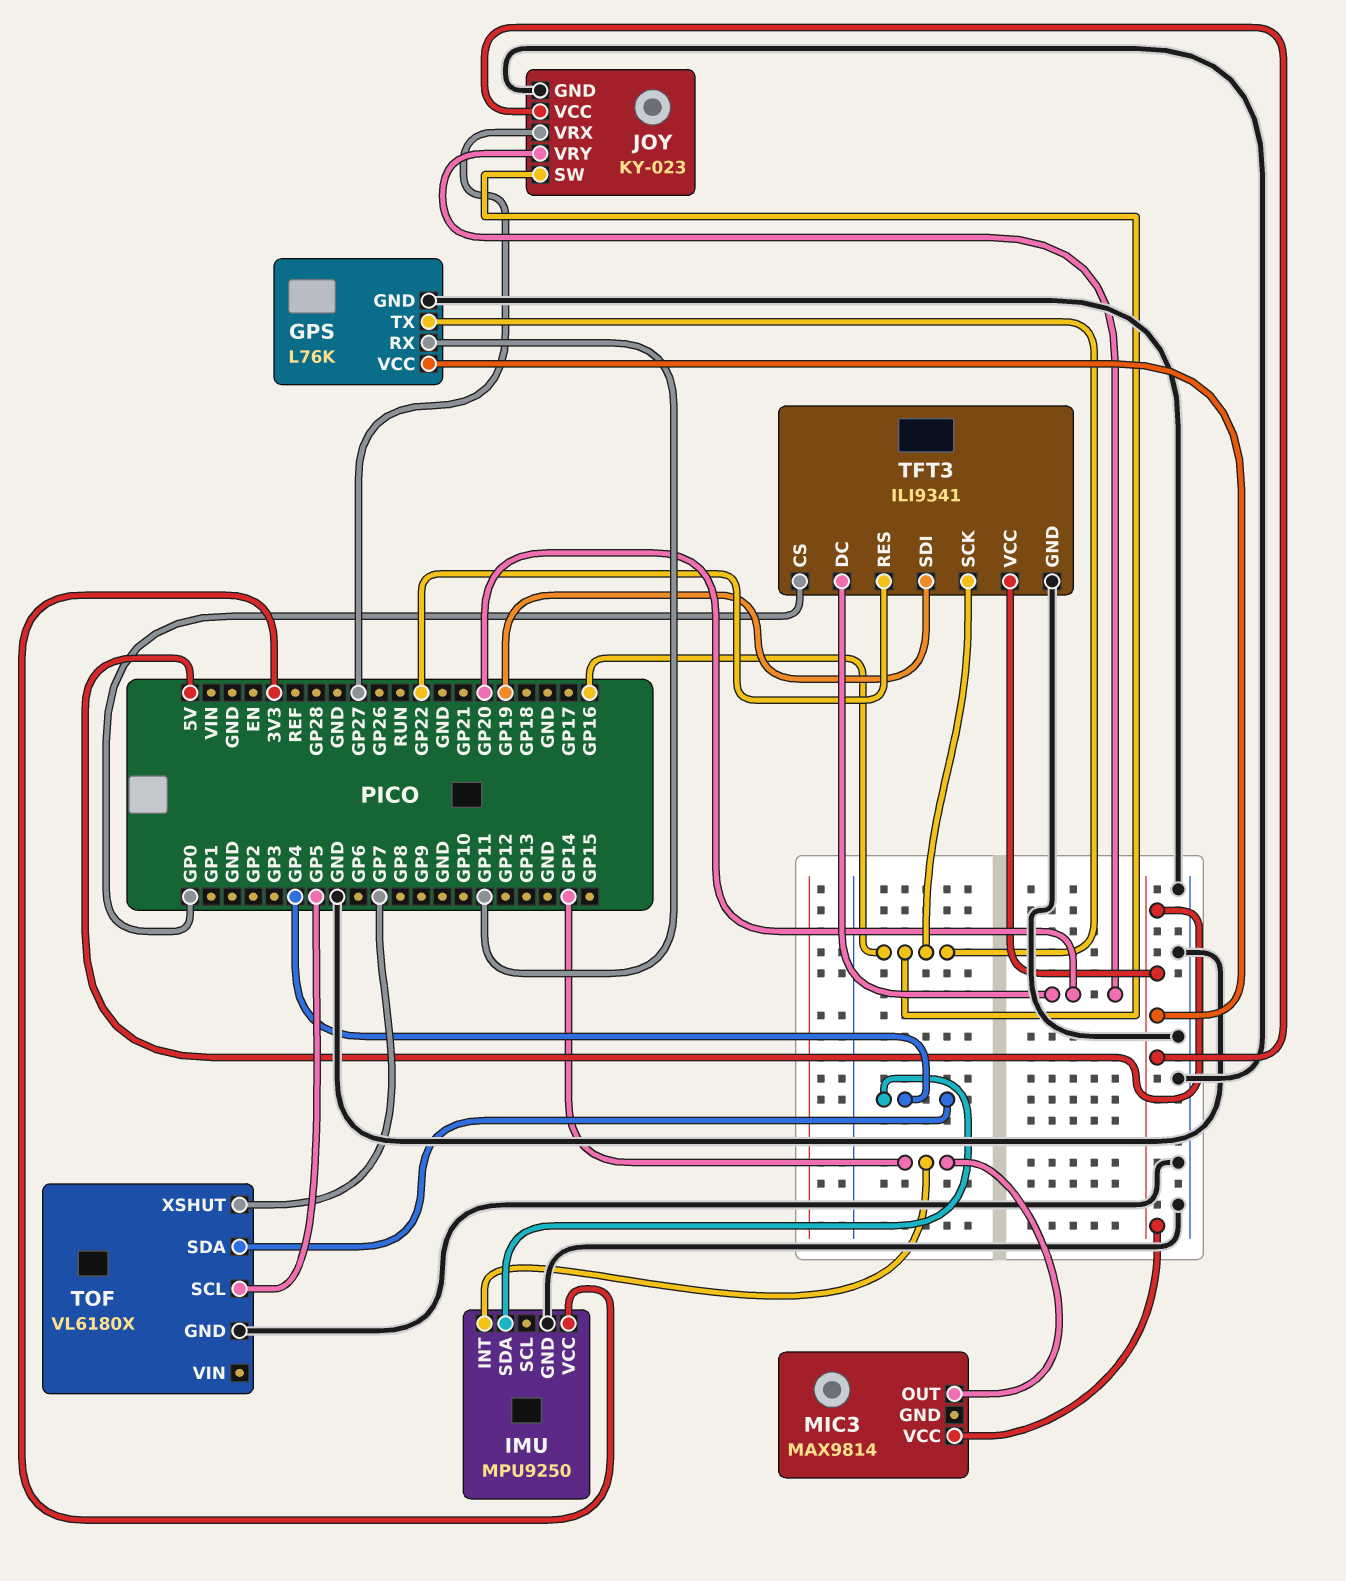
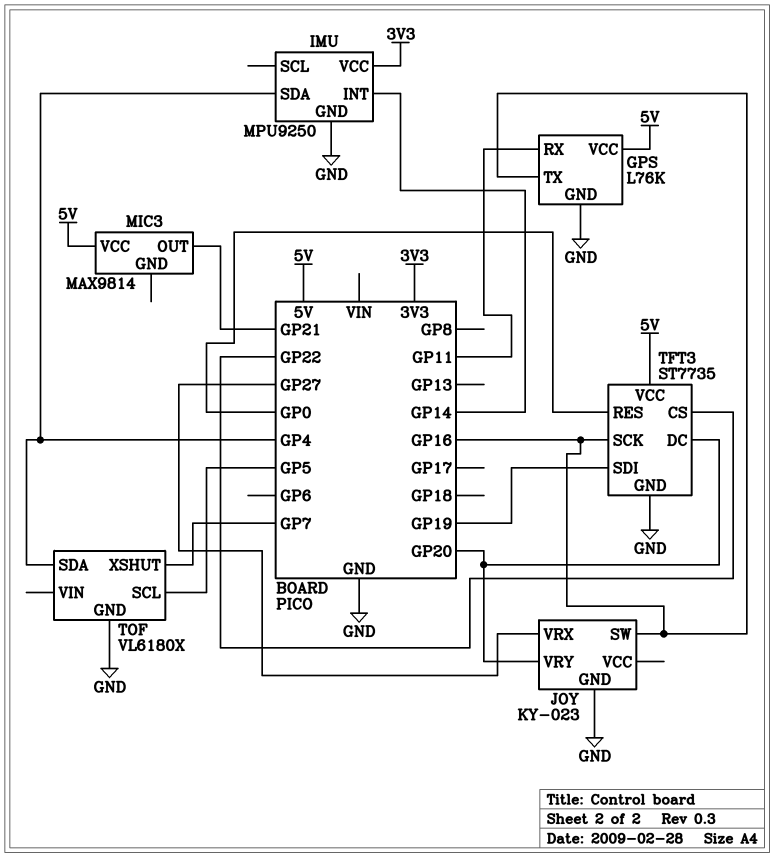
JOY pin VCC: 5V -> none
MIC3 pin OUT: GP14 -> GP21
TFT3: ILI9341 -> ST7735
TFT3 pin CS: GP0 -> GP22
TFT3 pin RES: GP22 -> GP0

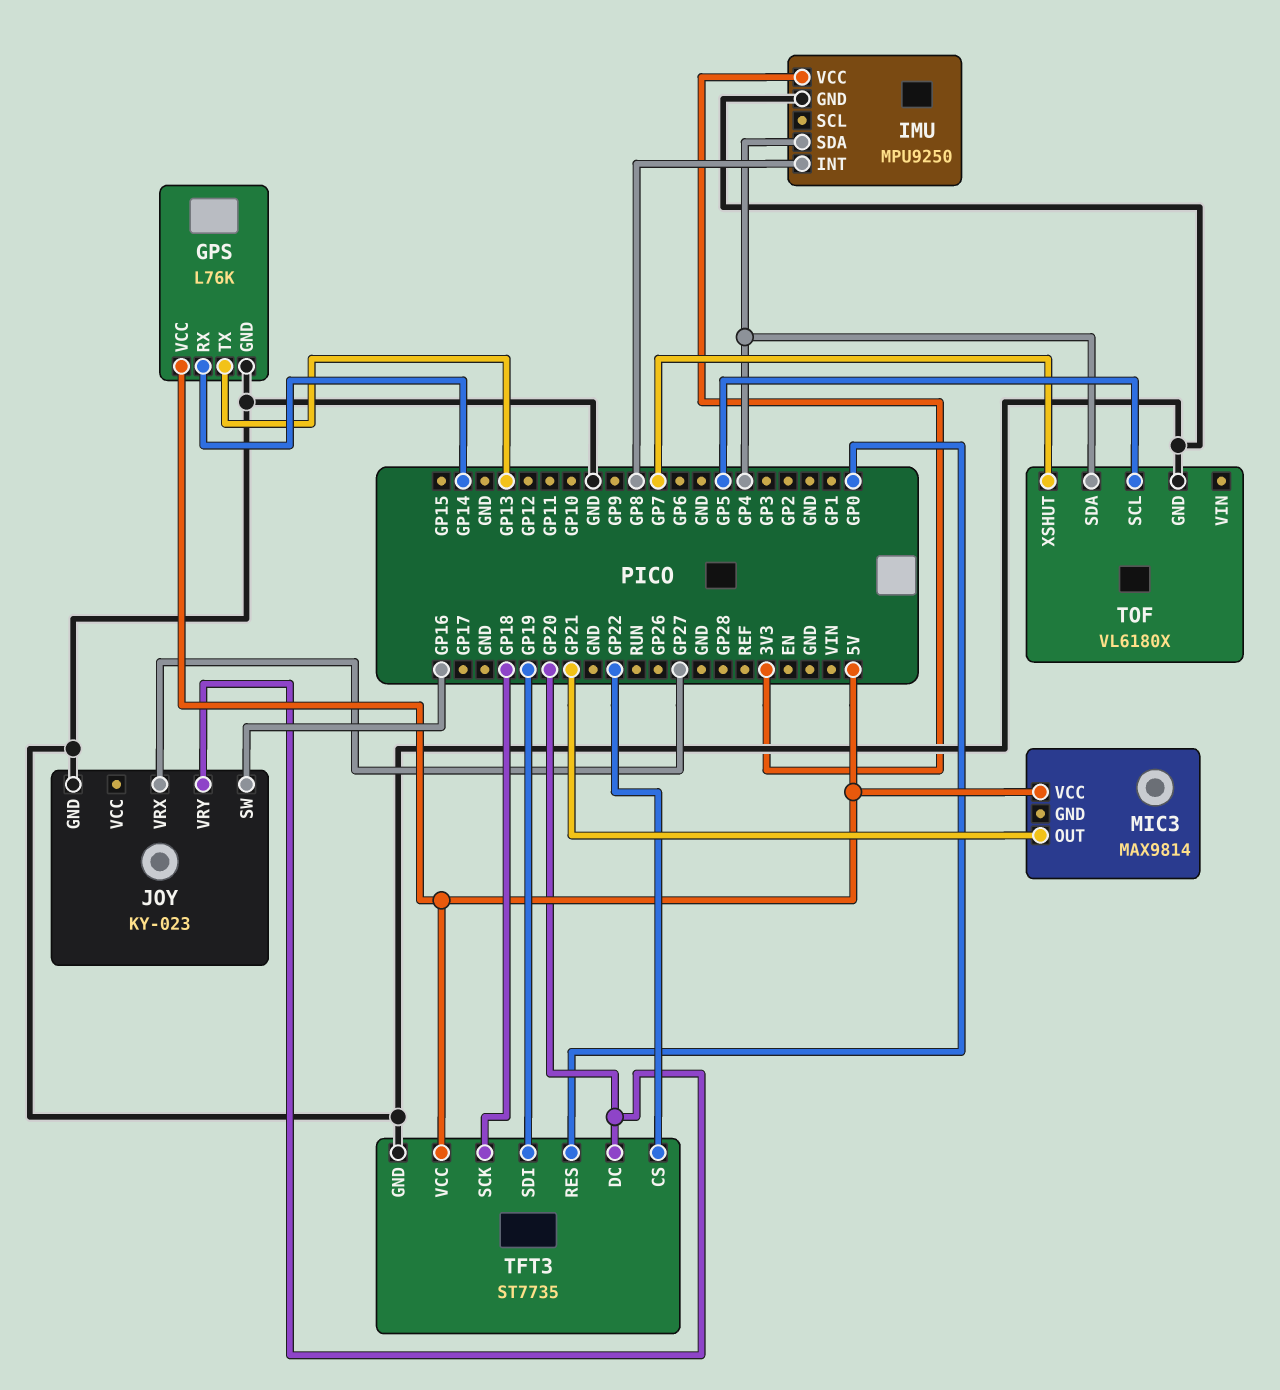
GPS pin RX: GP11 -> GP14
GPS pin TX: GP16 -> GP13
IMU pin INT: GP14 -> GP8
TFT3 pin SCK: GP16 -> GP18

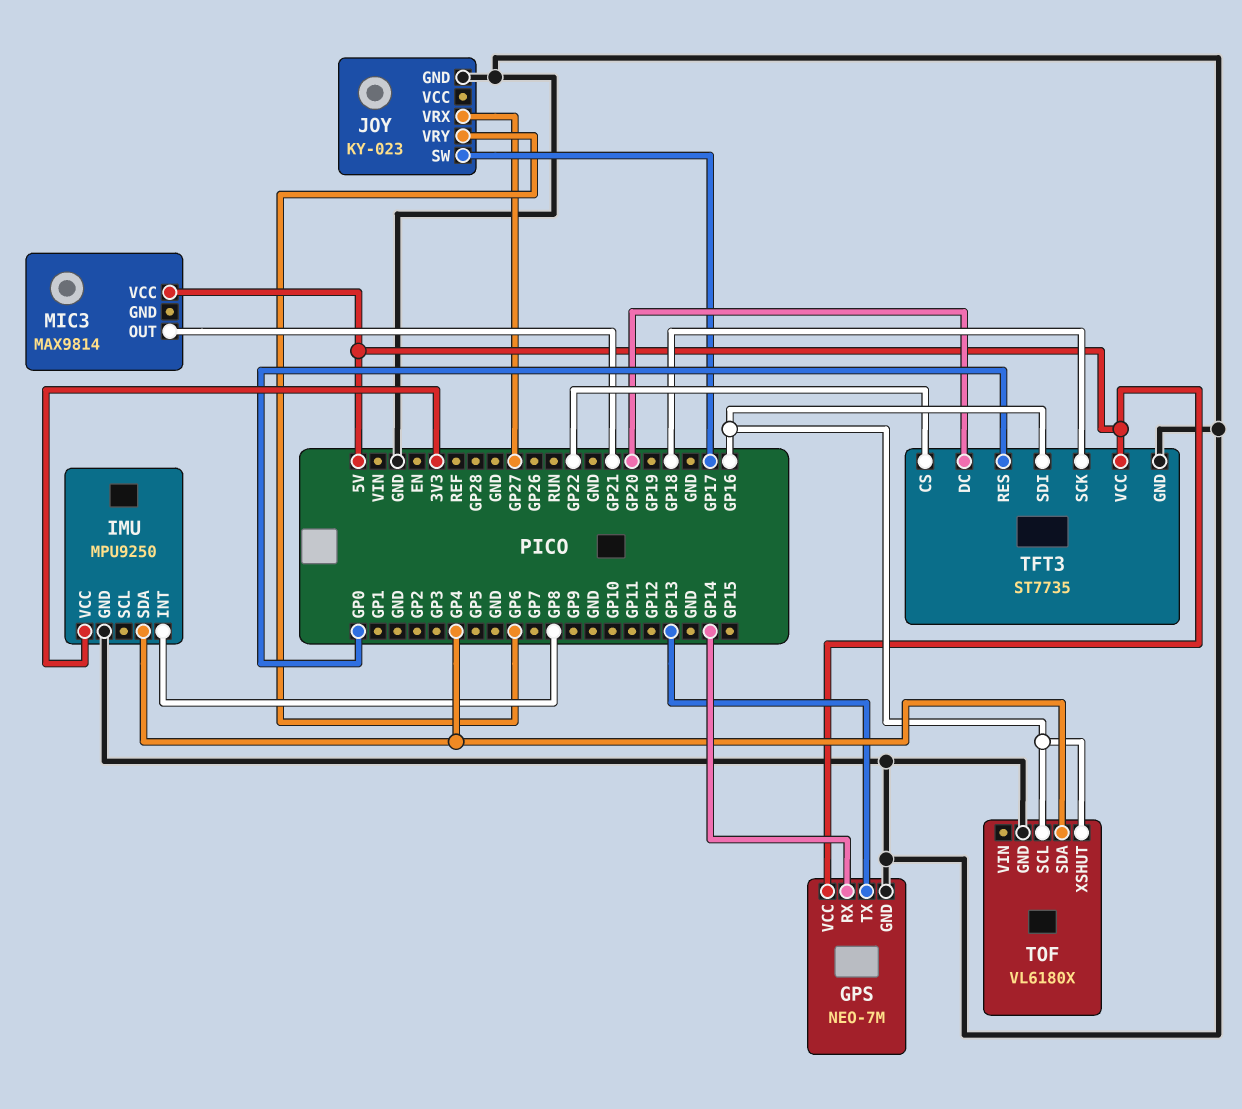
GPS: L76K -> NEO-7M
JOY pin SW: GP16 -> GP17
JOY pin VRY: GP20 -> GP6
TFT3 pin SDI: GP19 -> GP16
TOF pin SCL: GP5 -> GP16
TOF pin XSHUT: GP7 -> GP16

